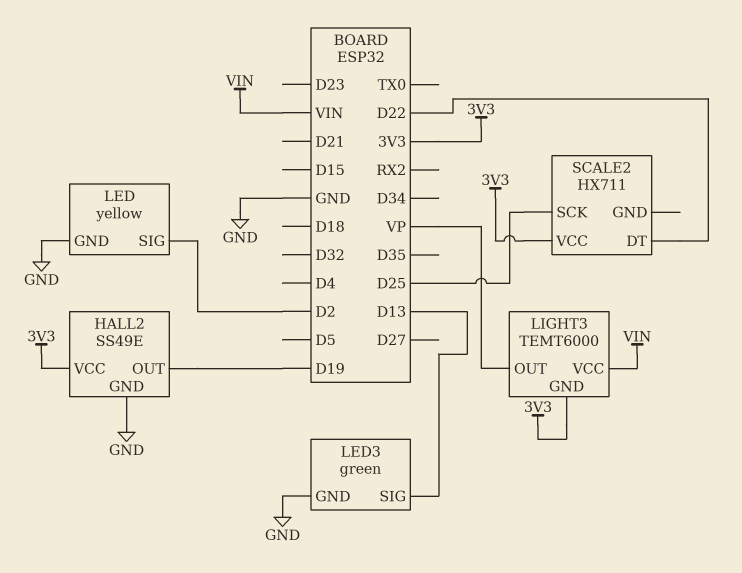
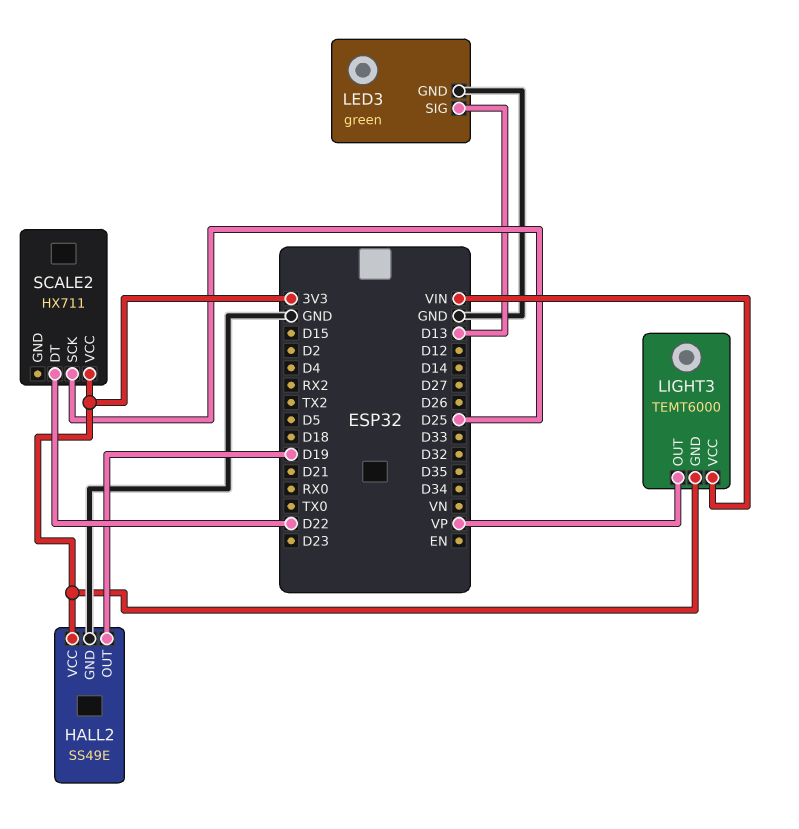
LED: yellow -> none
LED pin GND: GND -> none
LED pin SIG: D2 -> none

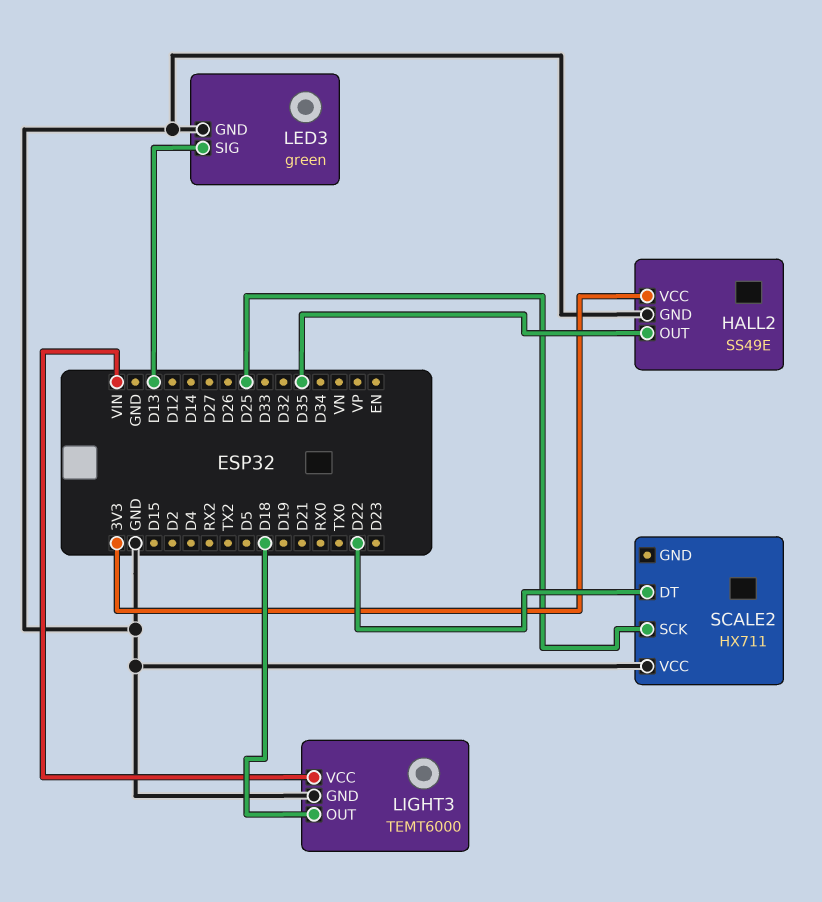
HALL2 pin OUT: D19 -> D35
LIGHT3 pin GND: 3V3 -> GND
LIGHT3 pin OUT: VP -> D18
SCALE2 pin VCC: 3V3 -> GND

